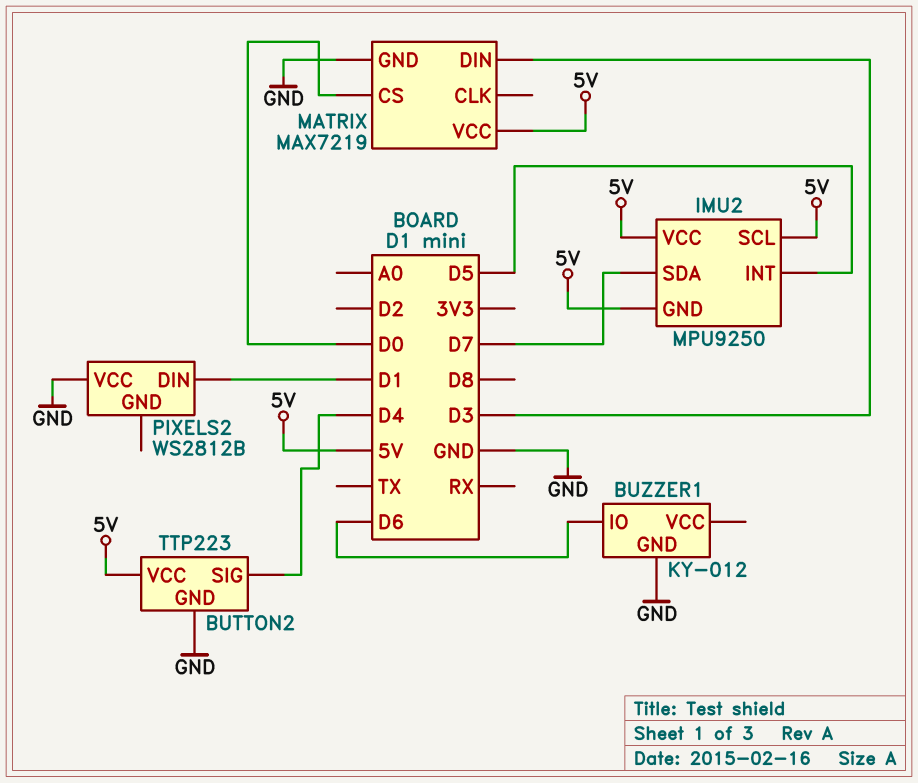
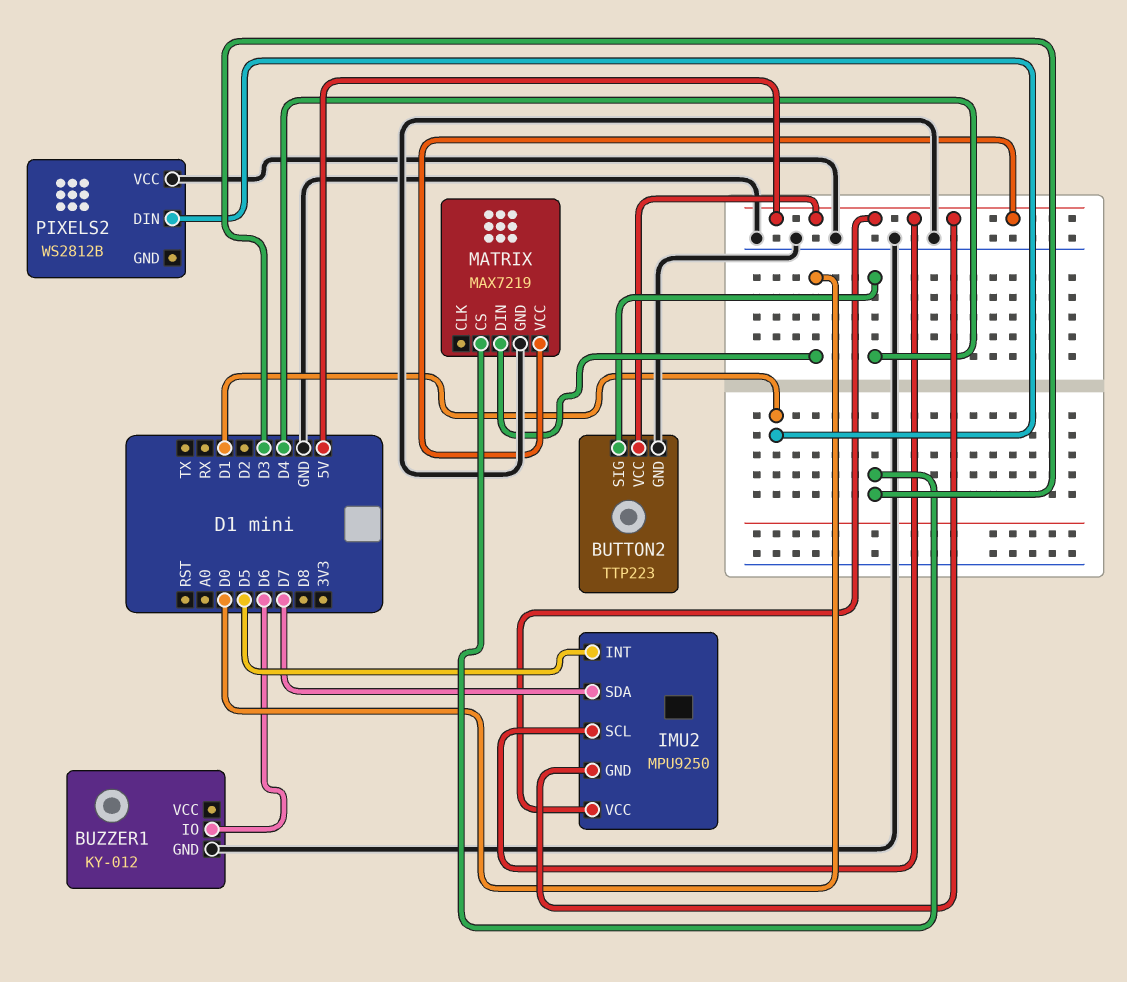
MATRIX pin CS: D0 -> D3
MATRIX pin DIN: D3 -> D0

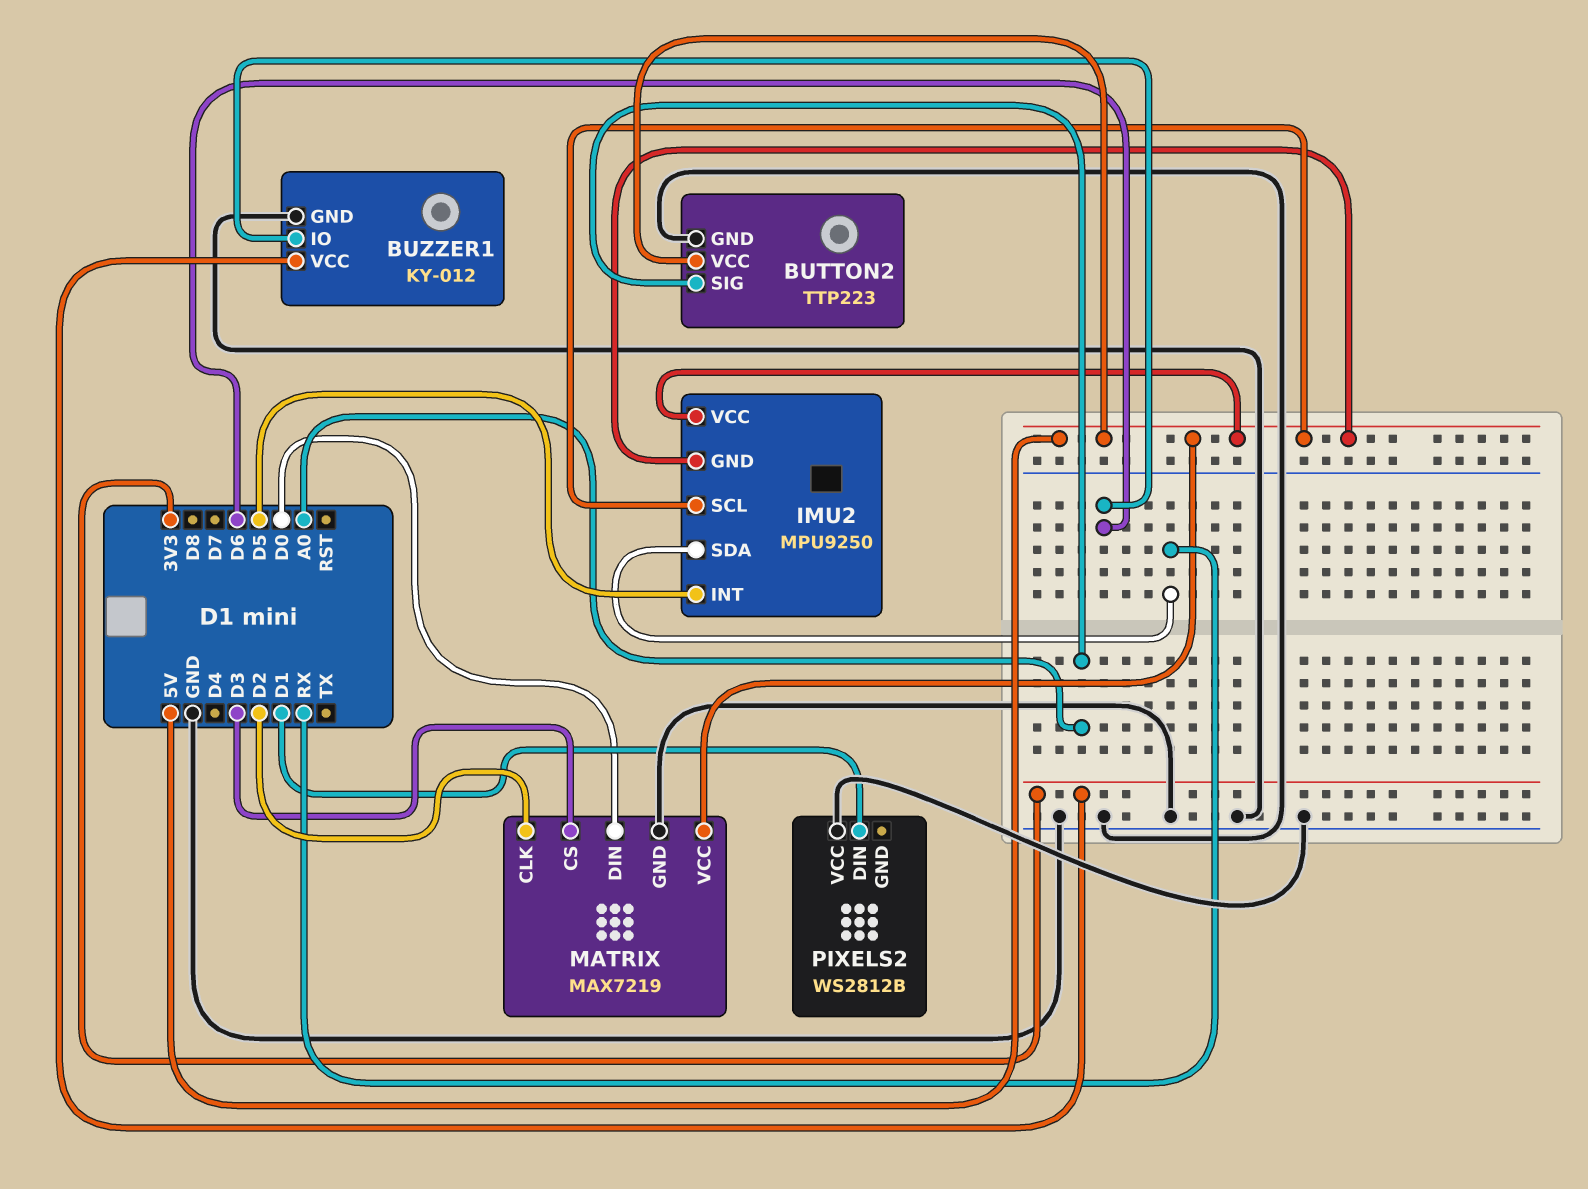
BUTTON2 pin SIG: D4 -> A0
BUZZER1 pin VCC: none -> 3V3
IMU2 pin SDA: D7 -> RX
MATRIX pin CLK: none -> D2

